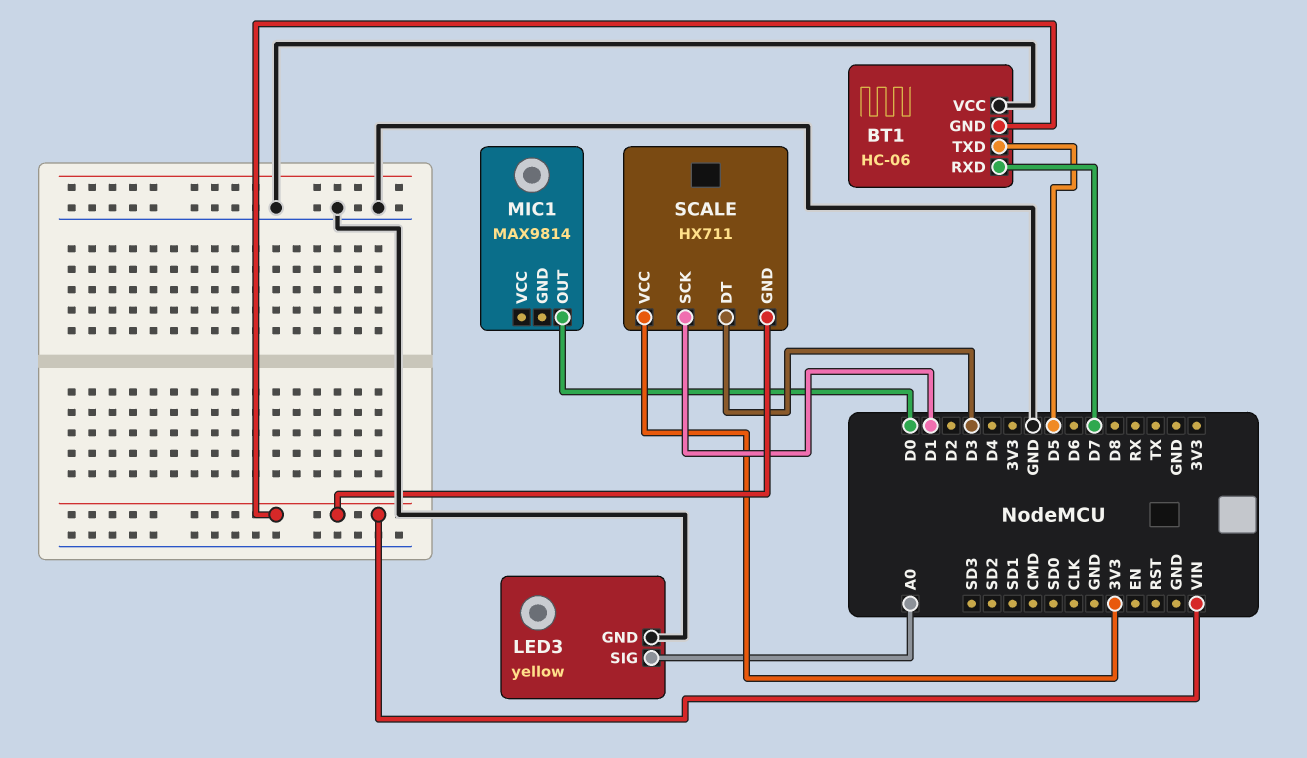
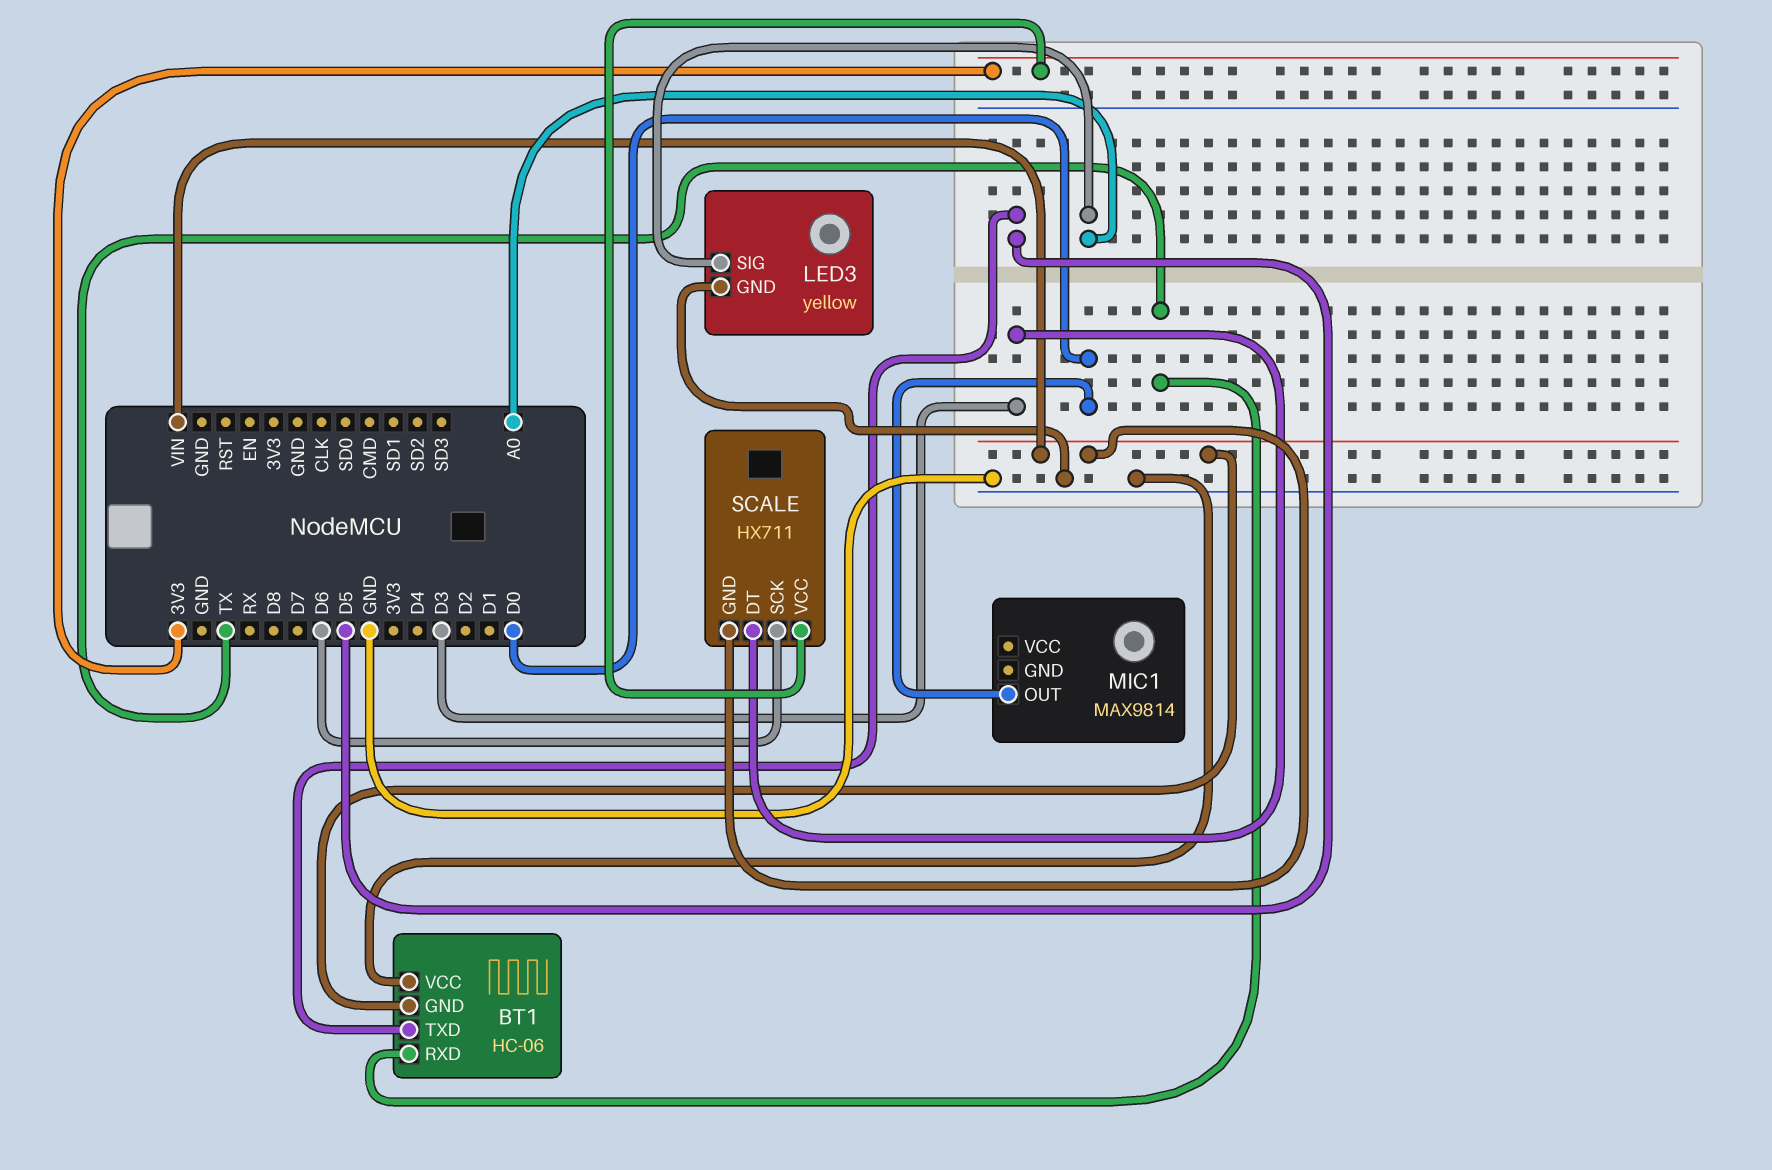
BT1 pin RXD: D7 -> TX
SCALE pin SCK: D1 -> D6

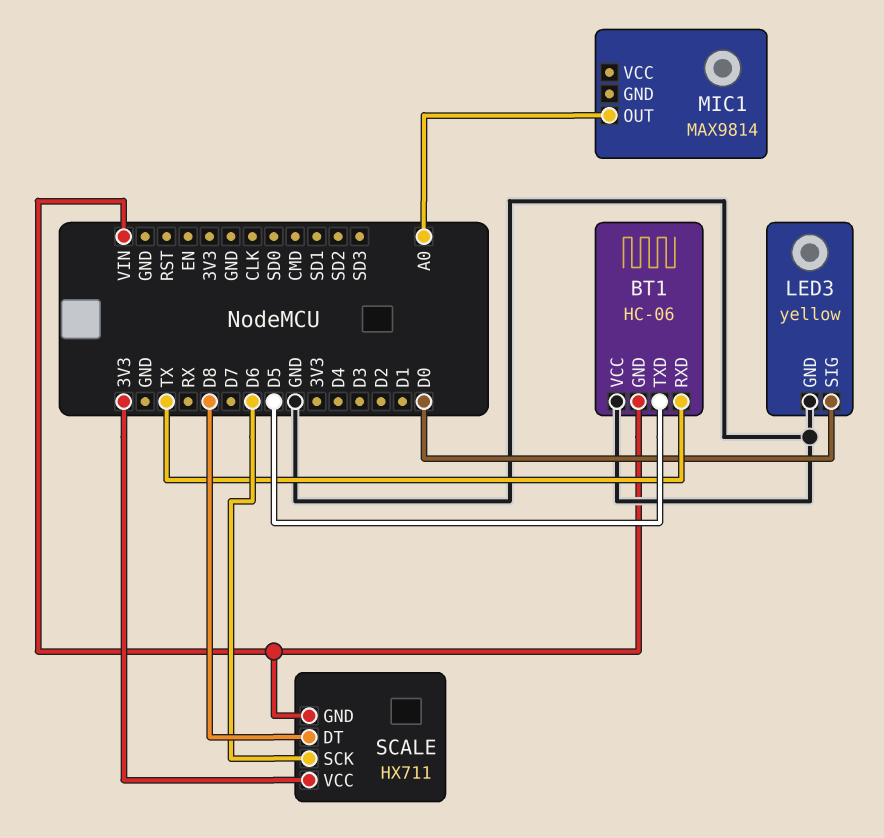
LED3 pin SIG: A0 -> D0
MIC1 pin OUT: D0 -> A0
SCALE pin DT: D3 -> D8

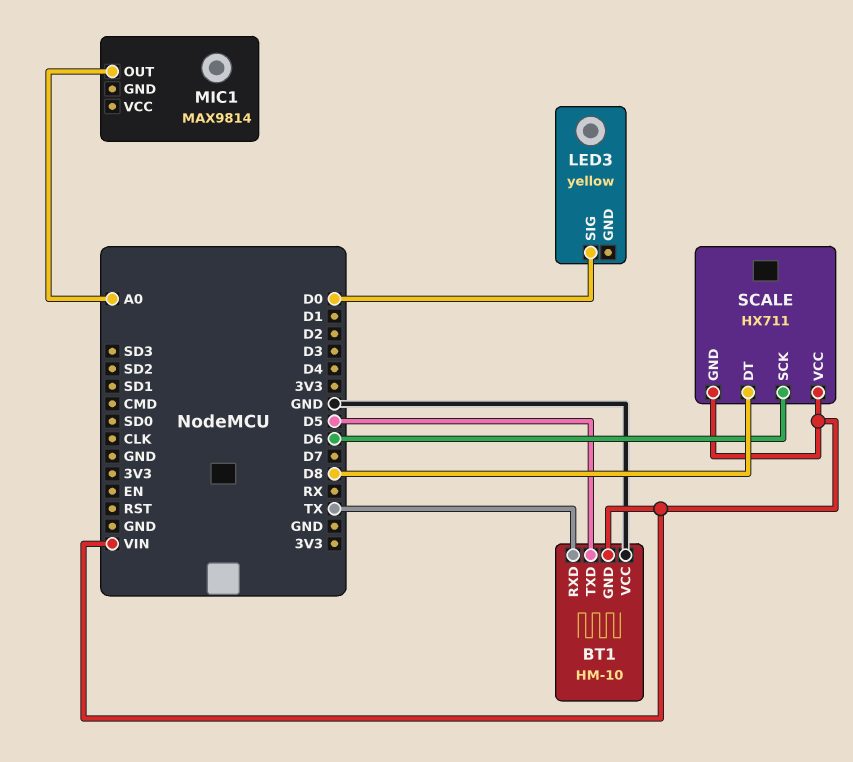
BT1: HC-06 -> HM-10
LED3 pin GND: GND -> none
SCALE pin VCC: 3V3 -> VIN

